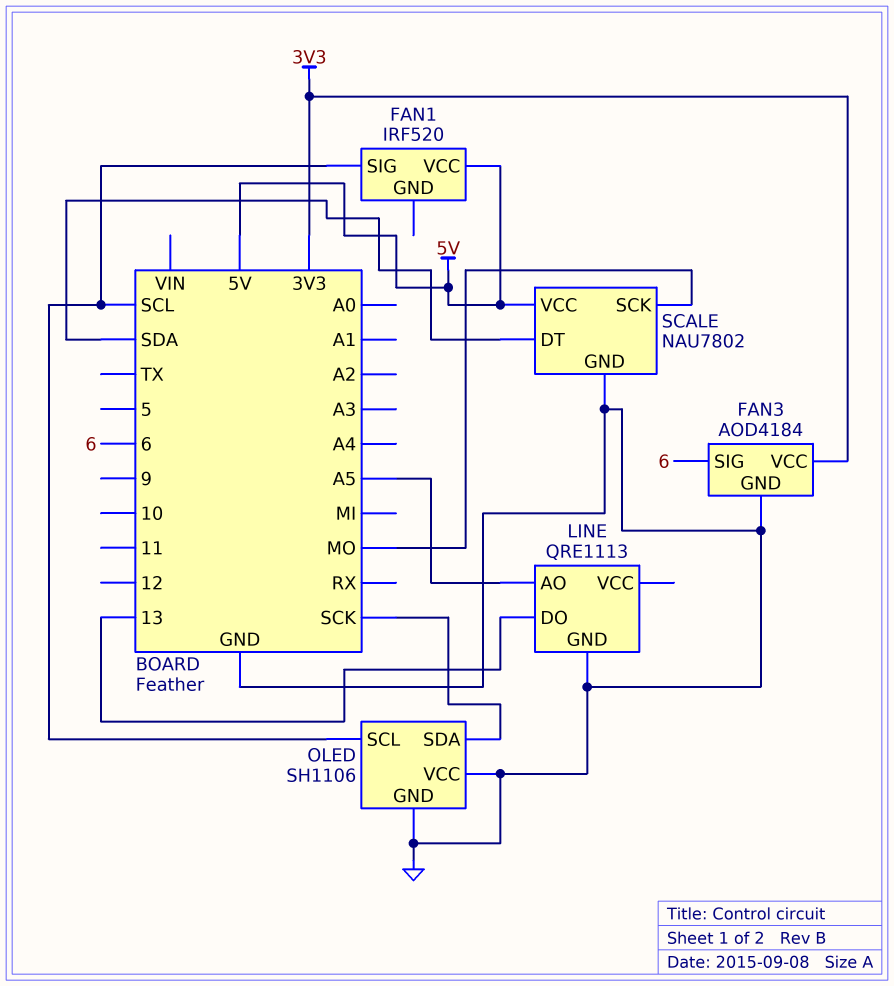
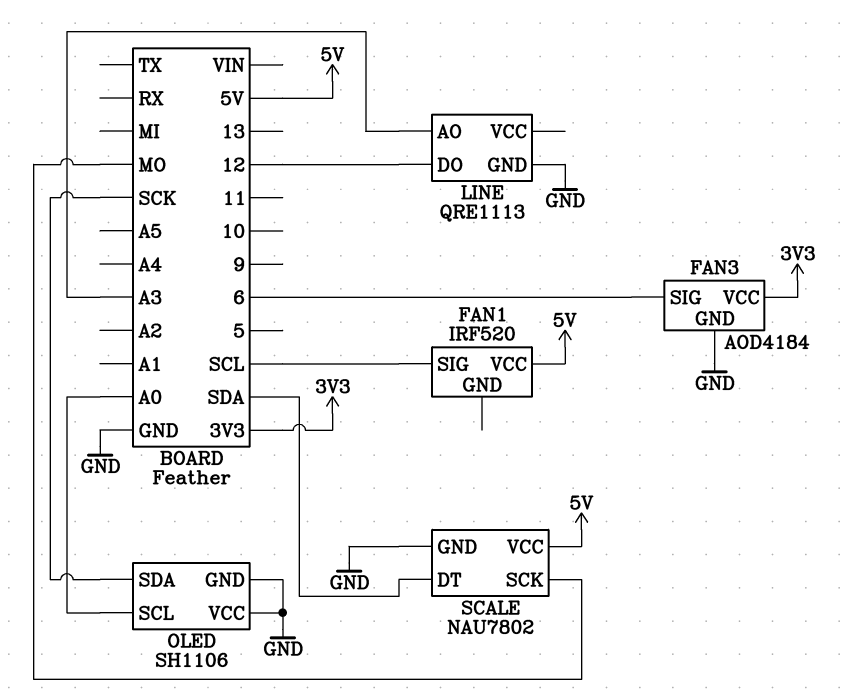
LINE pin AO: A5 -> A3
LINE pin DO: 13 -> 12
OLED pin SCL: SCL -> A0

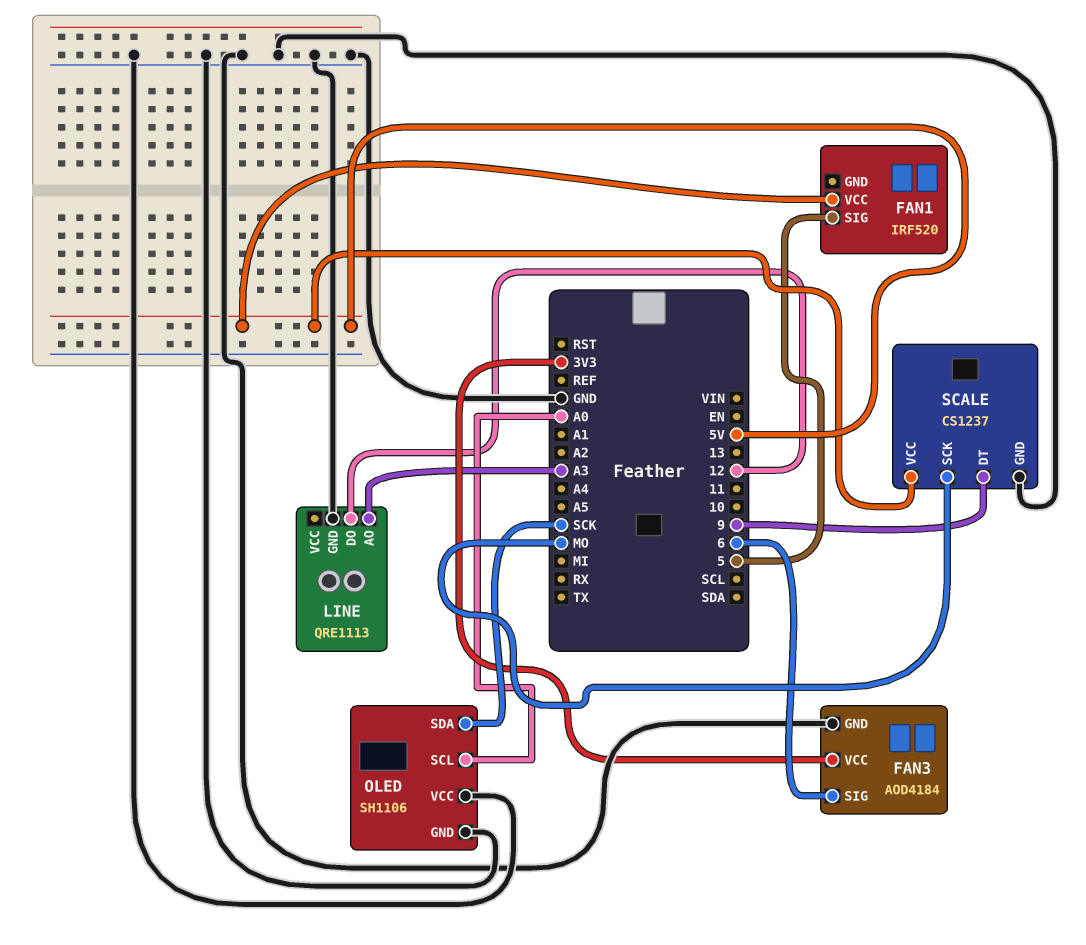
FAN1 pin SIG: SCL -> 5
SCALE: NAU7802 -> CS1237
SCALE pin DT: SDA -> 9

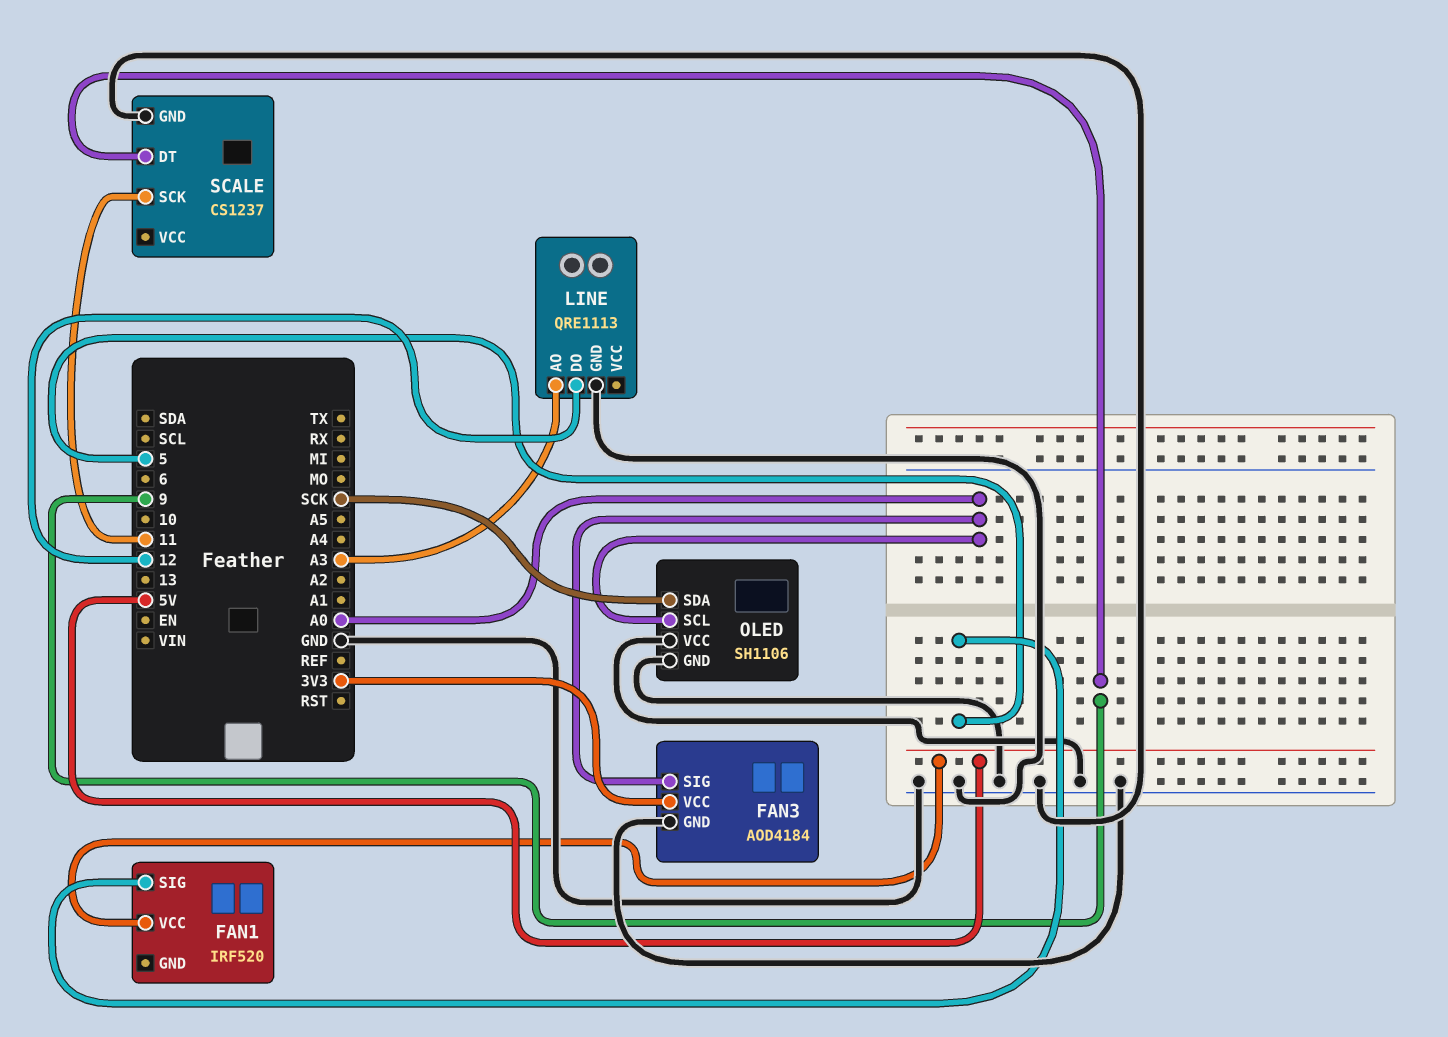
FAN3 pin SIG: 6 -> A0
SCALE pin SCK: MO -> 11
SCALE pin VCC: 5V -> none

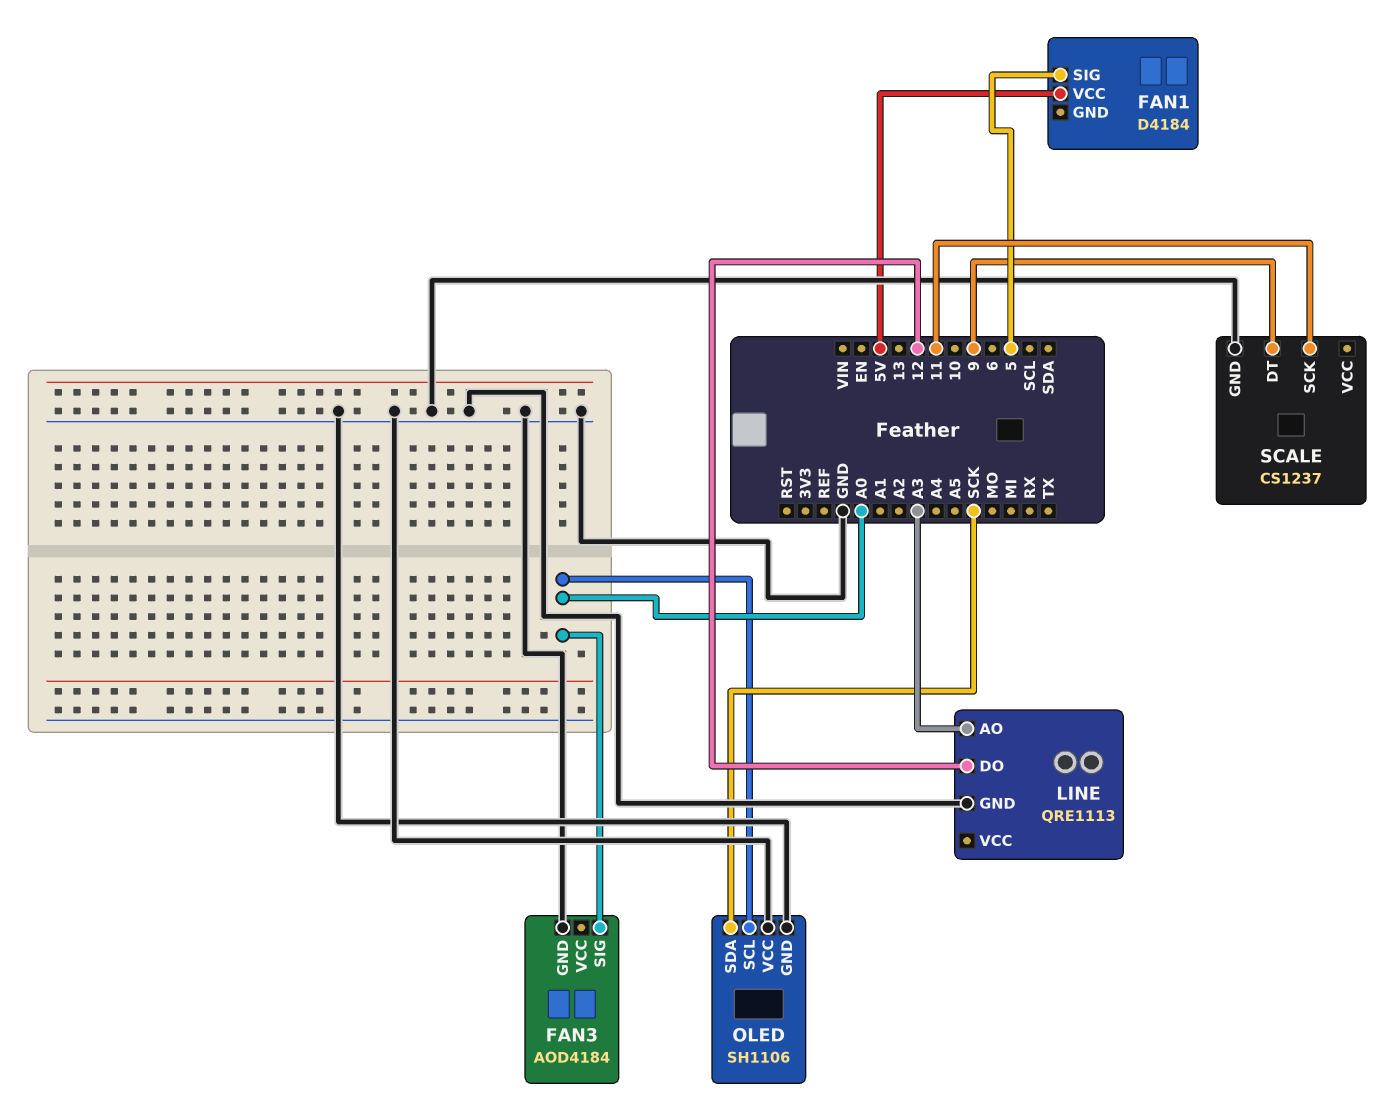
FAN1: IRF520 -> D4184
FAN3 pin VCC: 3V3 -> none

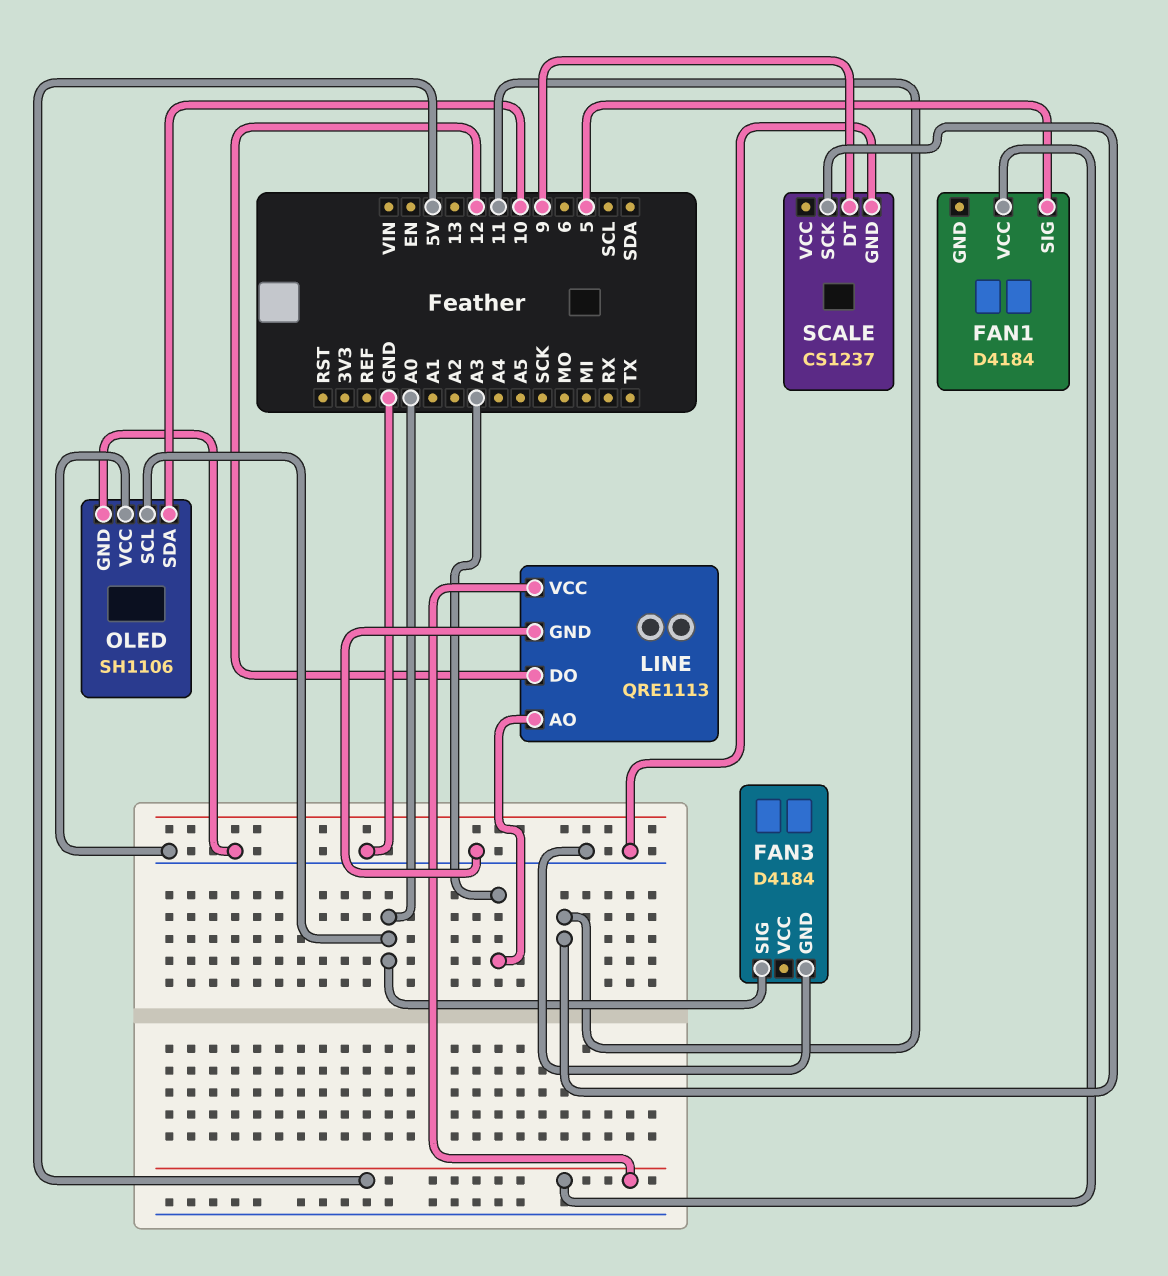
FAN3: AOD4184 -> D4184
LINE pin VCC: none -> 5V
OLED pin SDA: SCK -> 10

